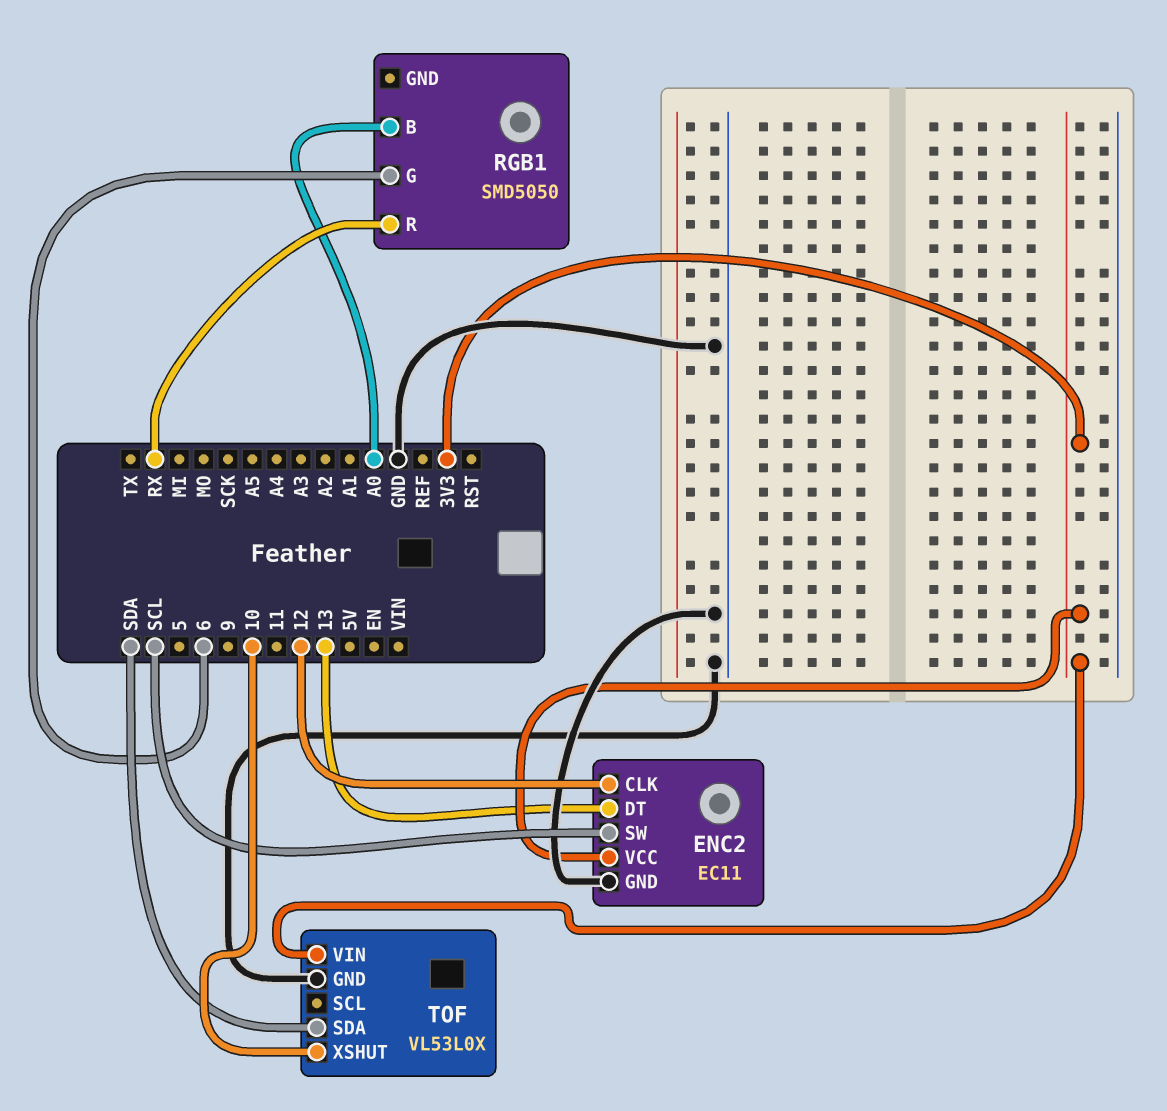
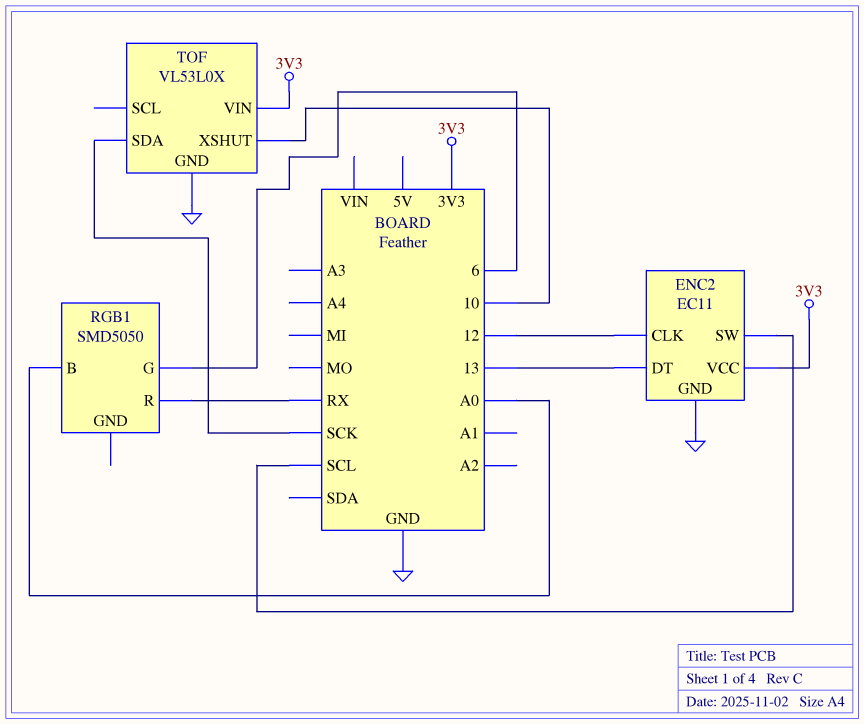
TOF pin SDA: SDA -> SCK

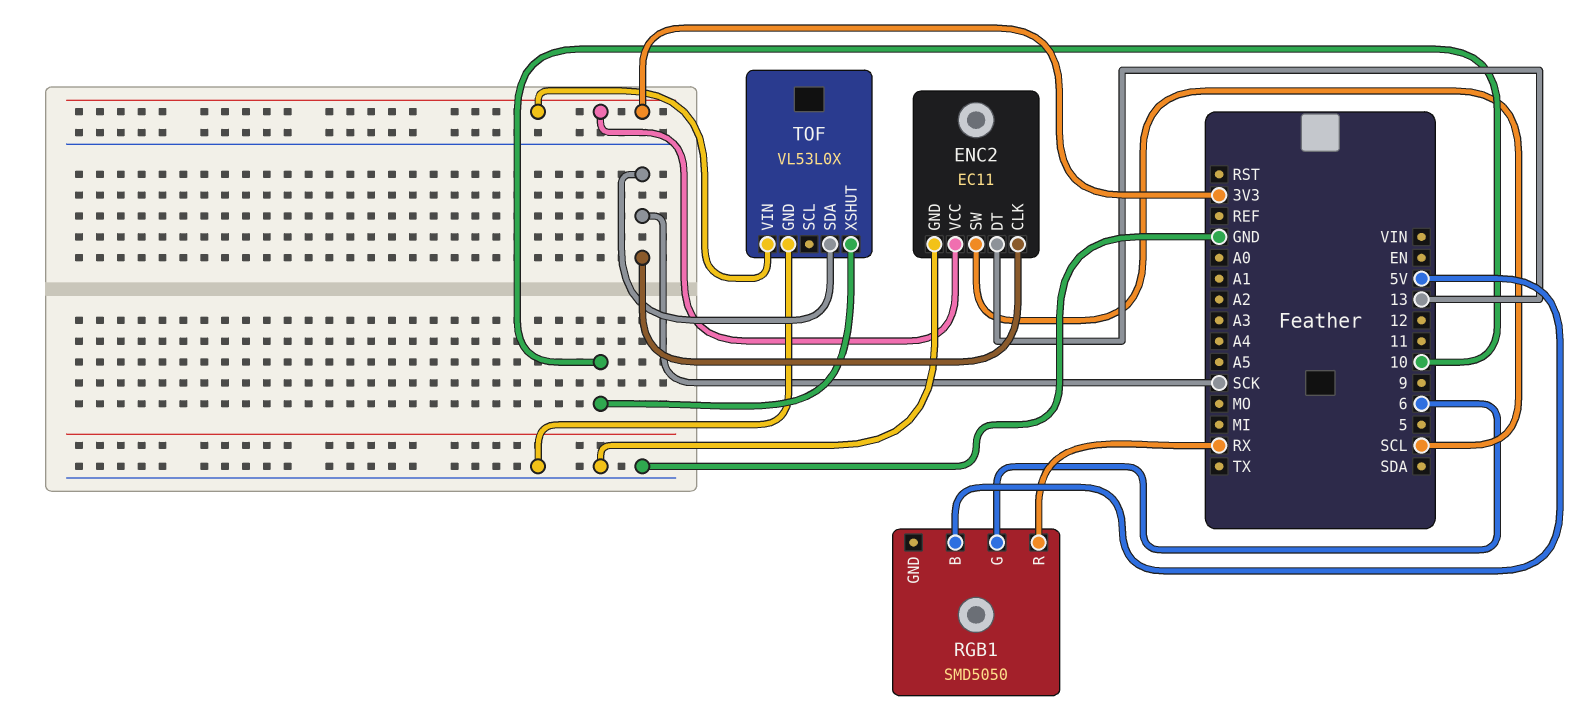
ENC2 pin CLK: 12 -> SCK
RGB1 pin B: A0 -> 5V

